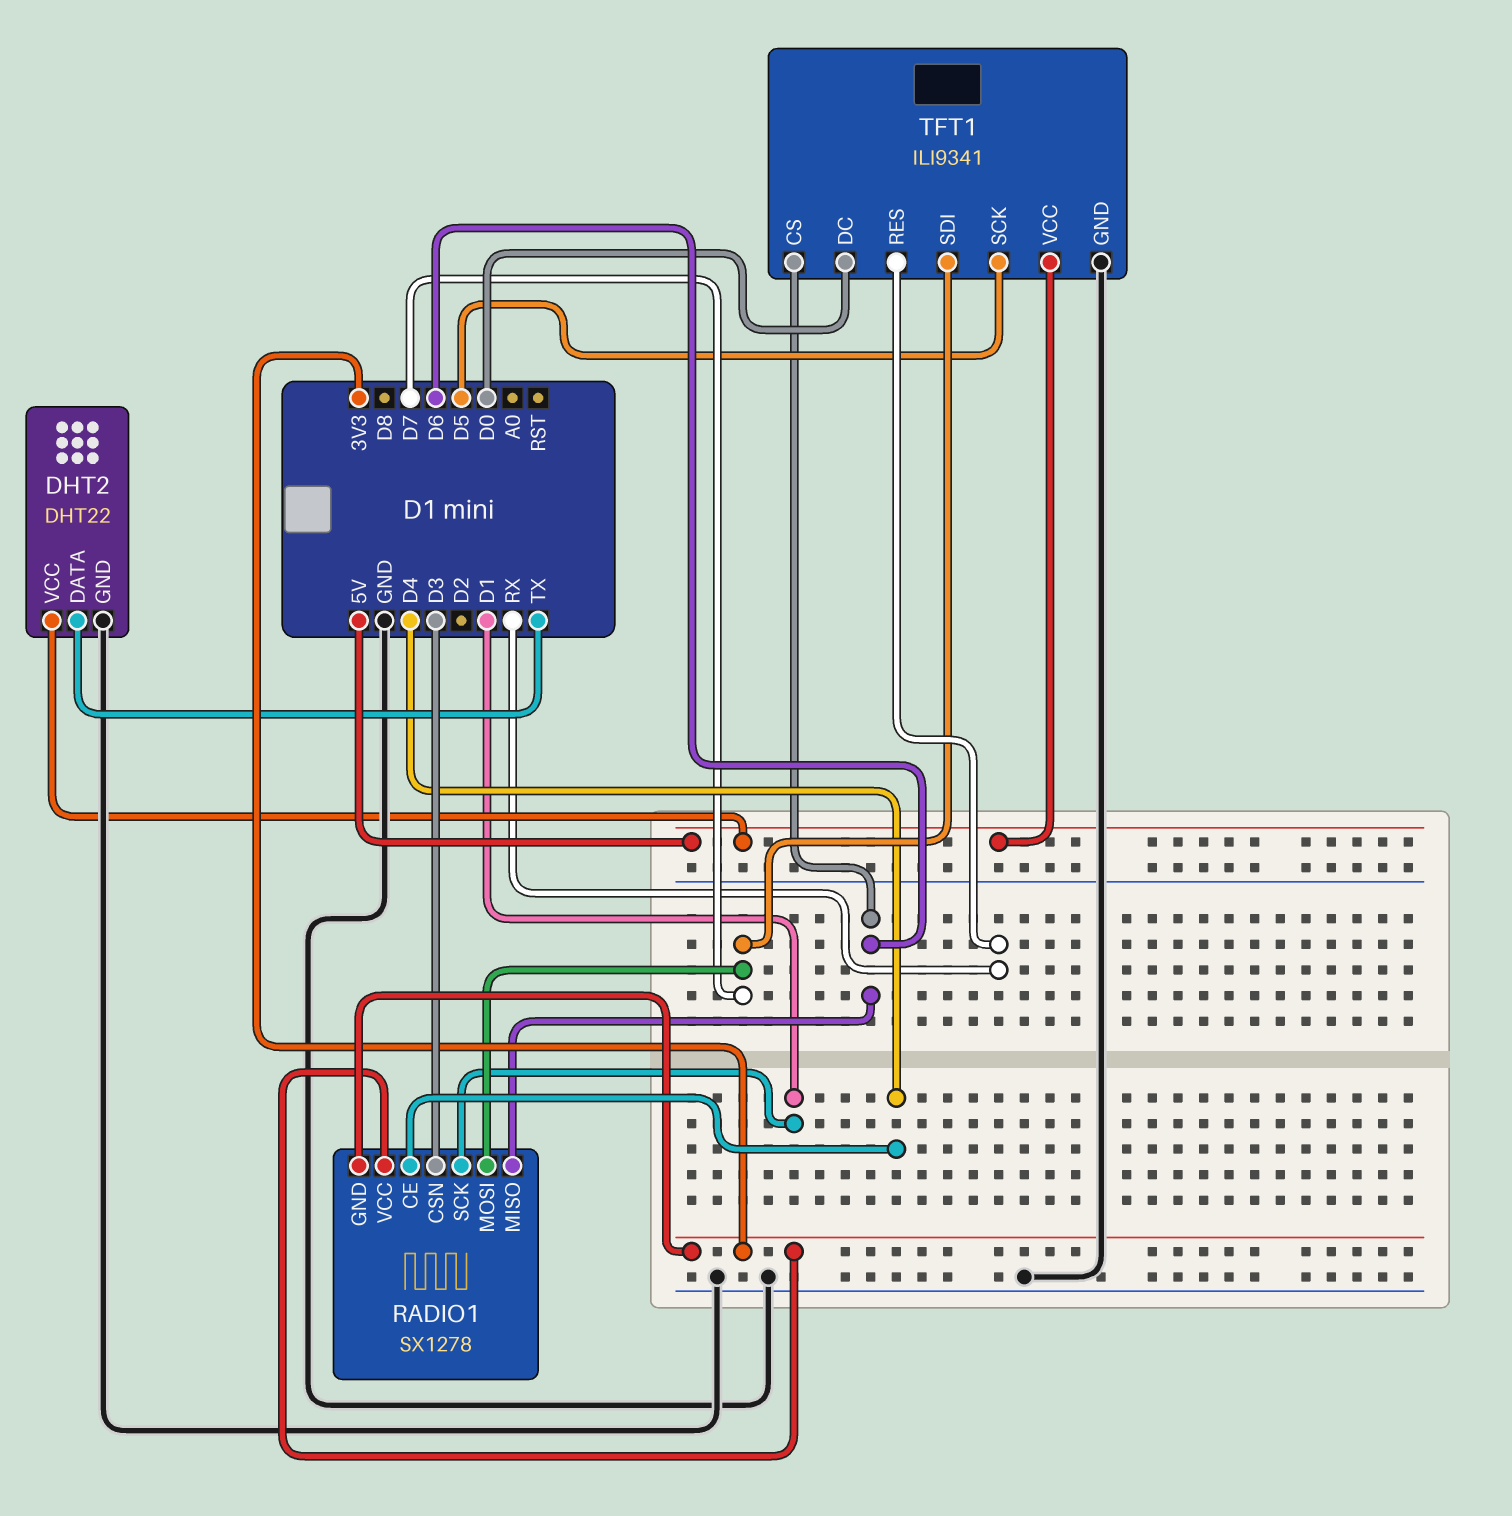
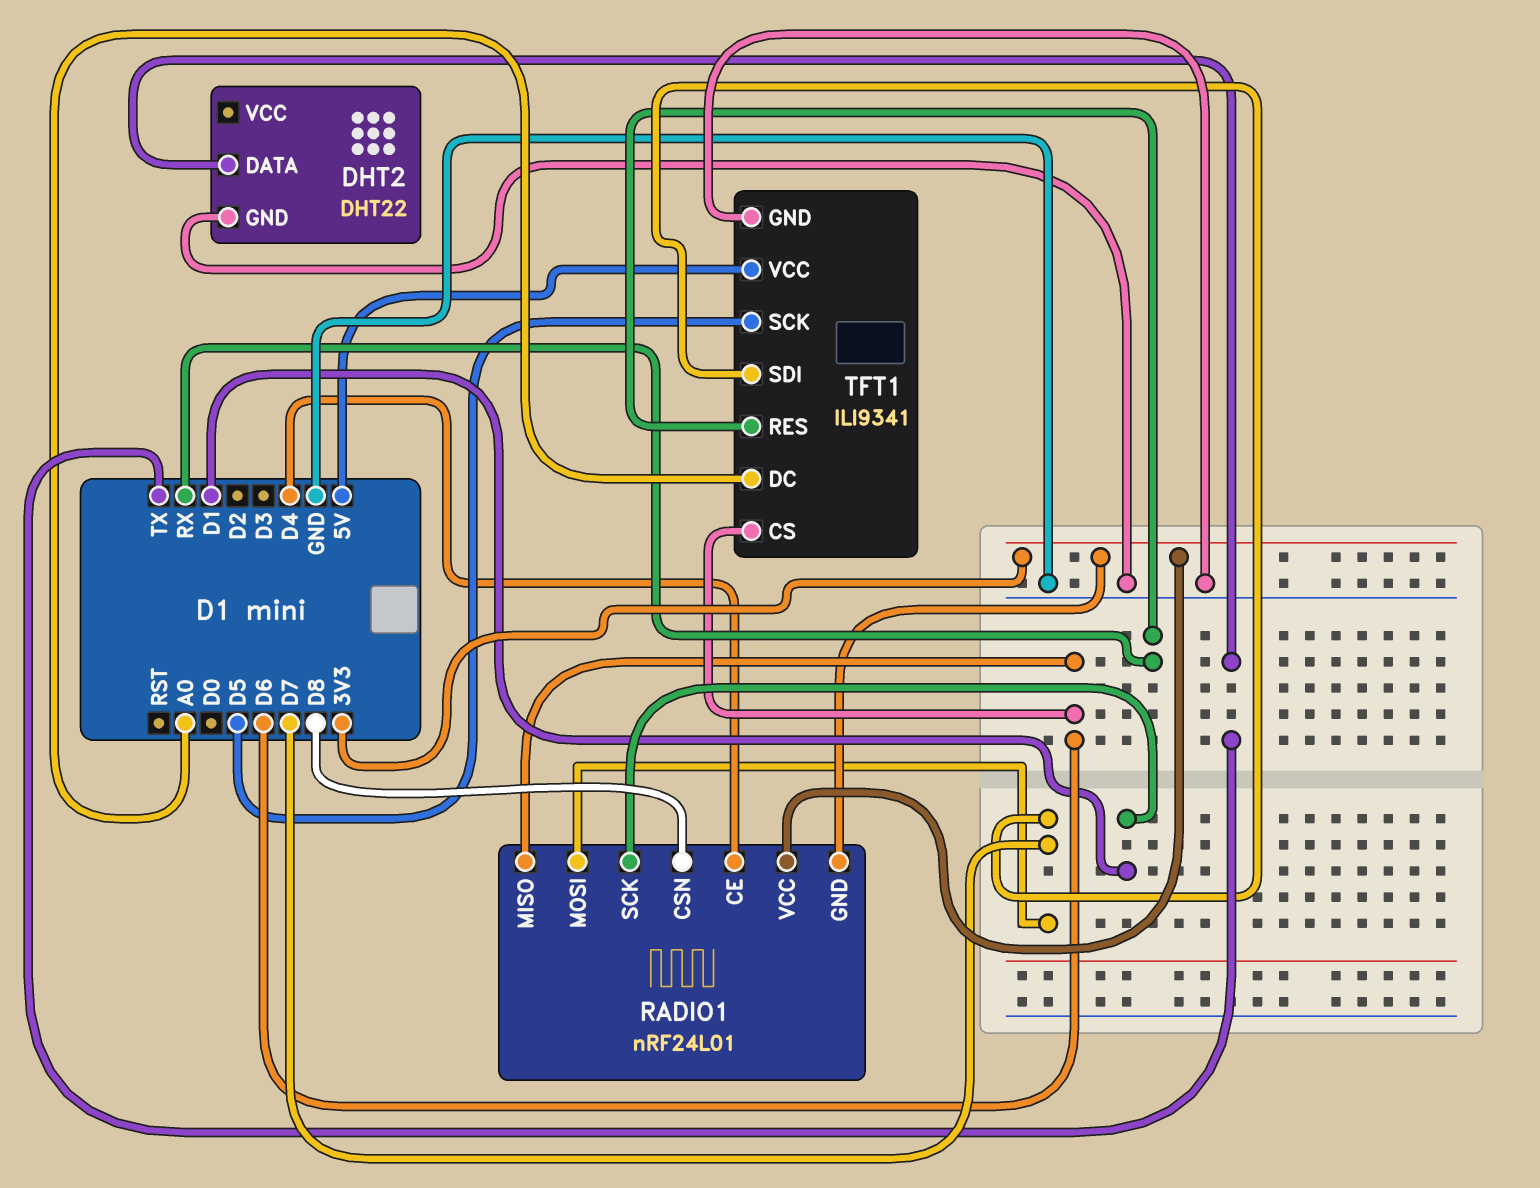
DHT2 pin VCC: 5V -> none
RADIO1: SX1278 -> nRF24L01
RADIO1 pin CSN: D3 -> D8
TFT1 pin DC: D0 -> A0

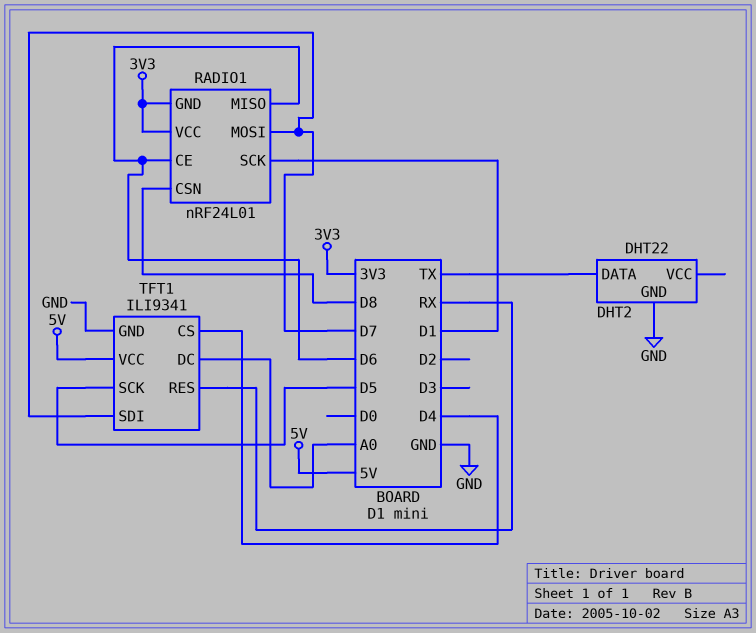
RADIO1 pin CE: D4 -> D6
TFT1 pin CS: D6 -> D4

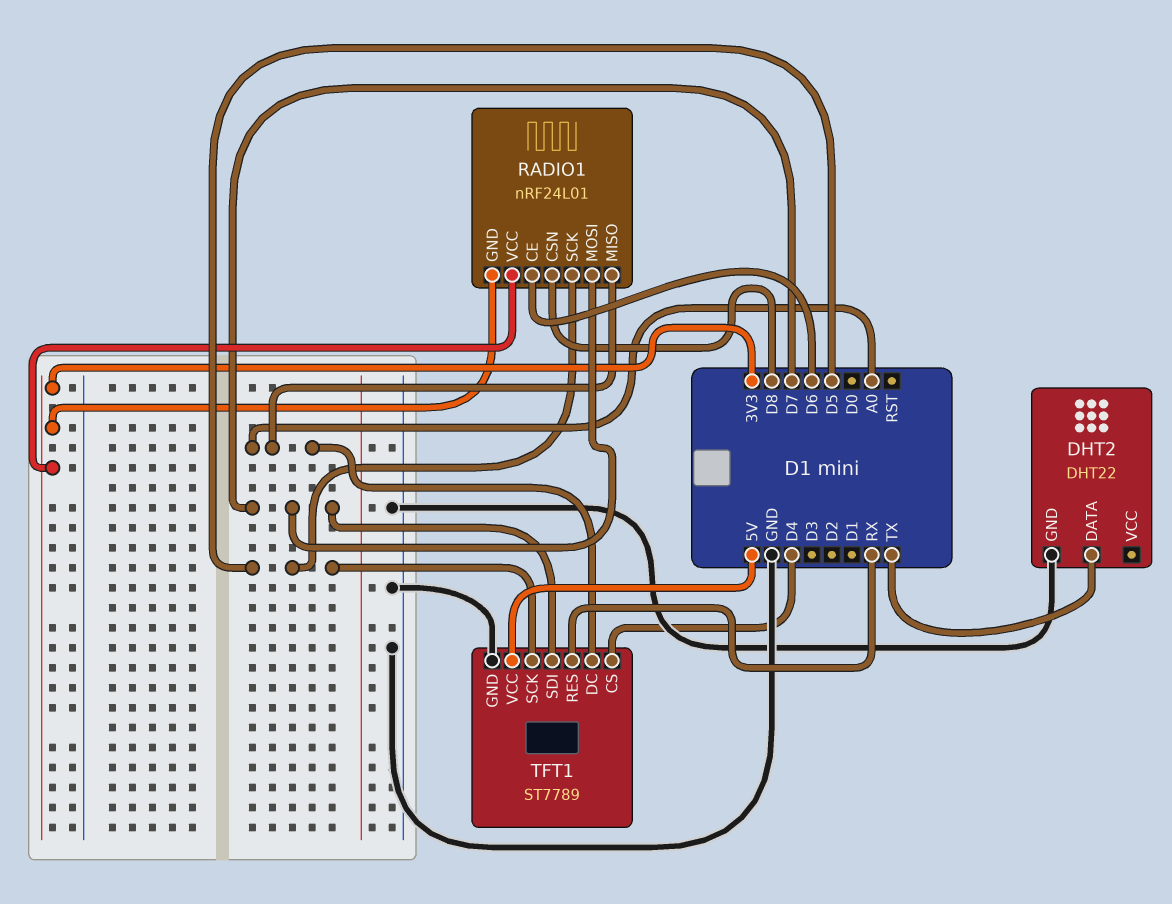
RADIO1 pin MISO: D6 -> A0
RADIO1 pin SCK: D1 -> D5
TFT1: ILI9341 -> ST7789

